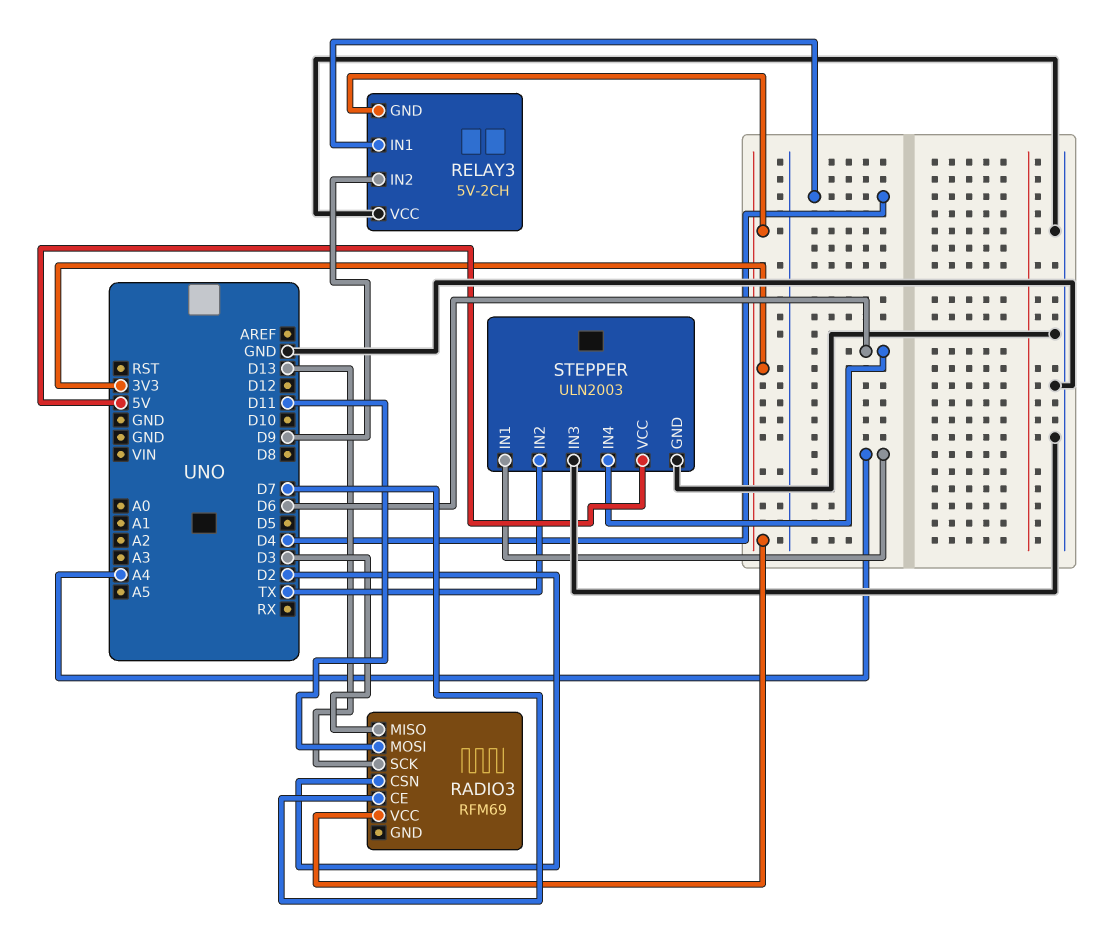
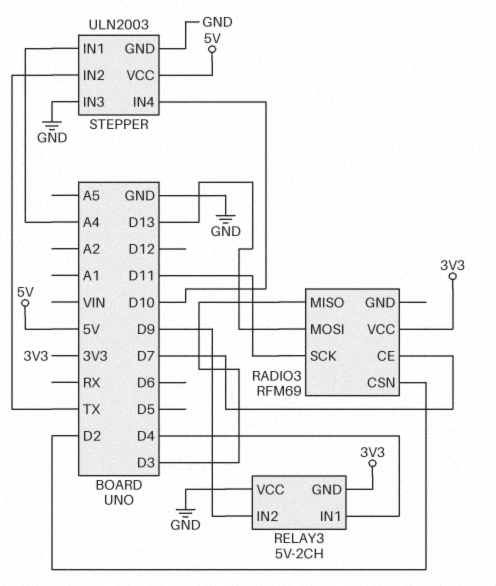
RADIO3 pin MOSI: D11 -> D13
RADIO3 pin SCK: D13 -> D11
STEPPER pin IN4: D6 -> D10

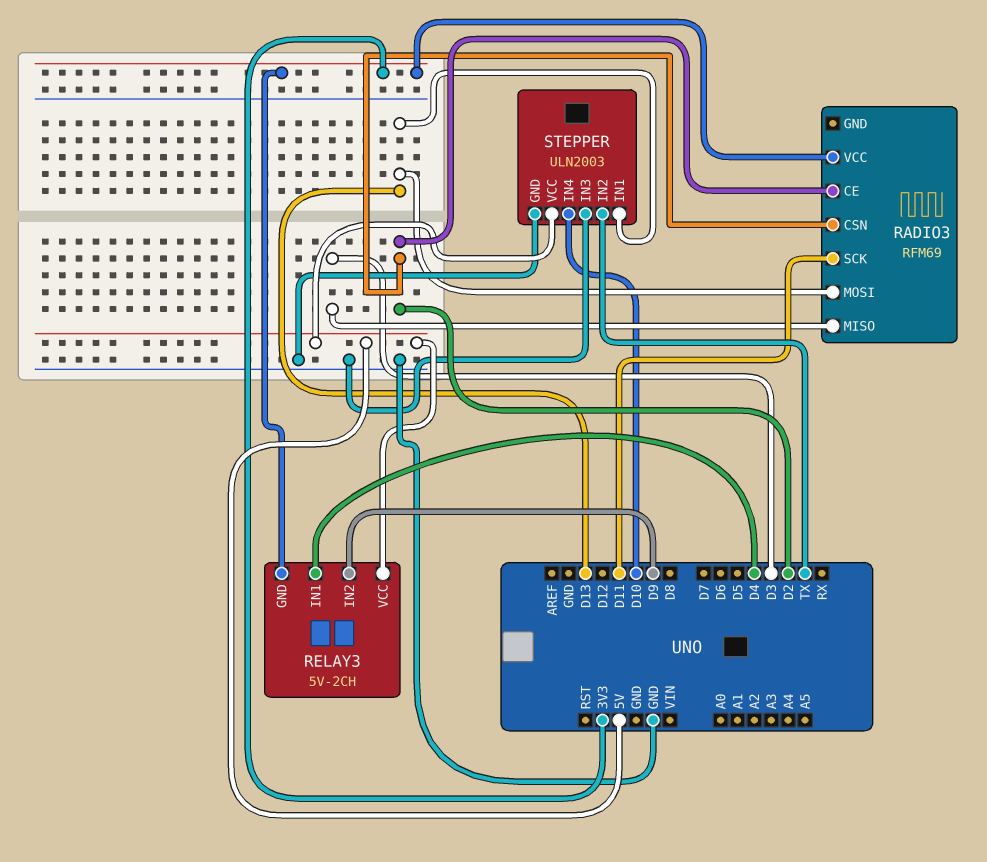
RADIO3 pin CE: D7 -> D2
RELAY3 pin VCC: GND -> 5V
STEPPER pin IN1: A4 -> D13

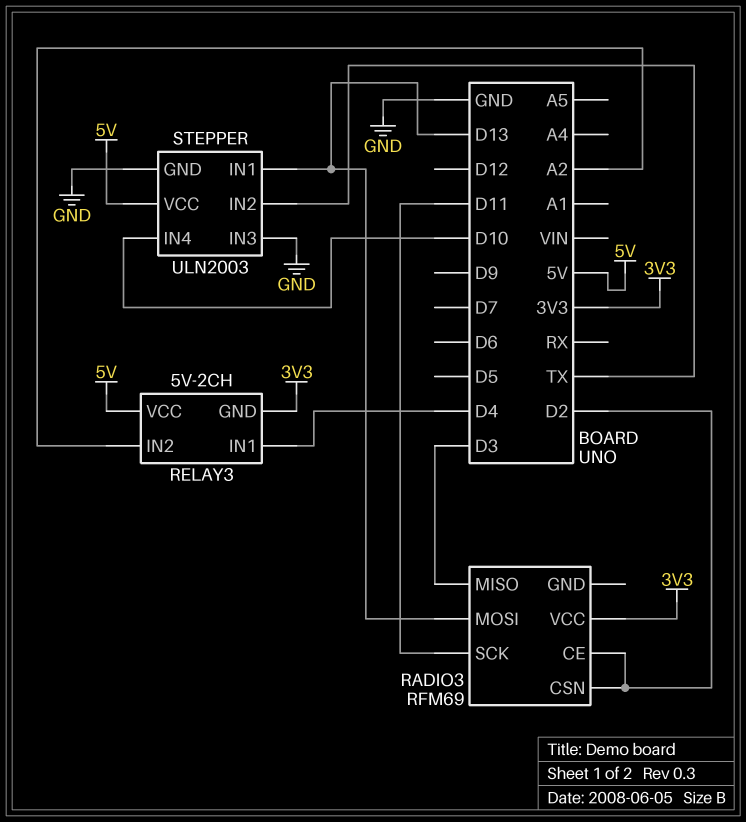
RELAY3 pin IN2: D9 -> A2

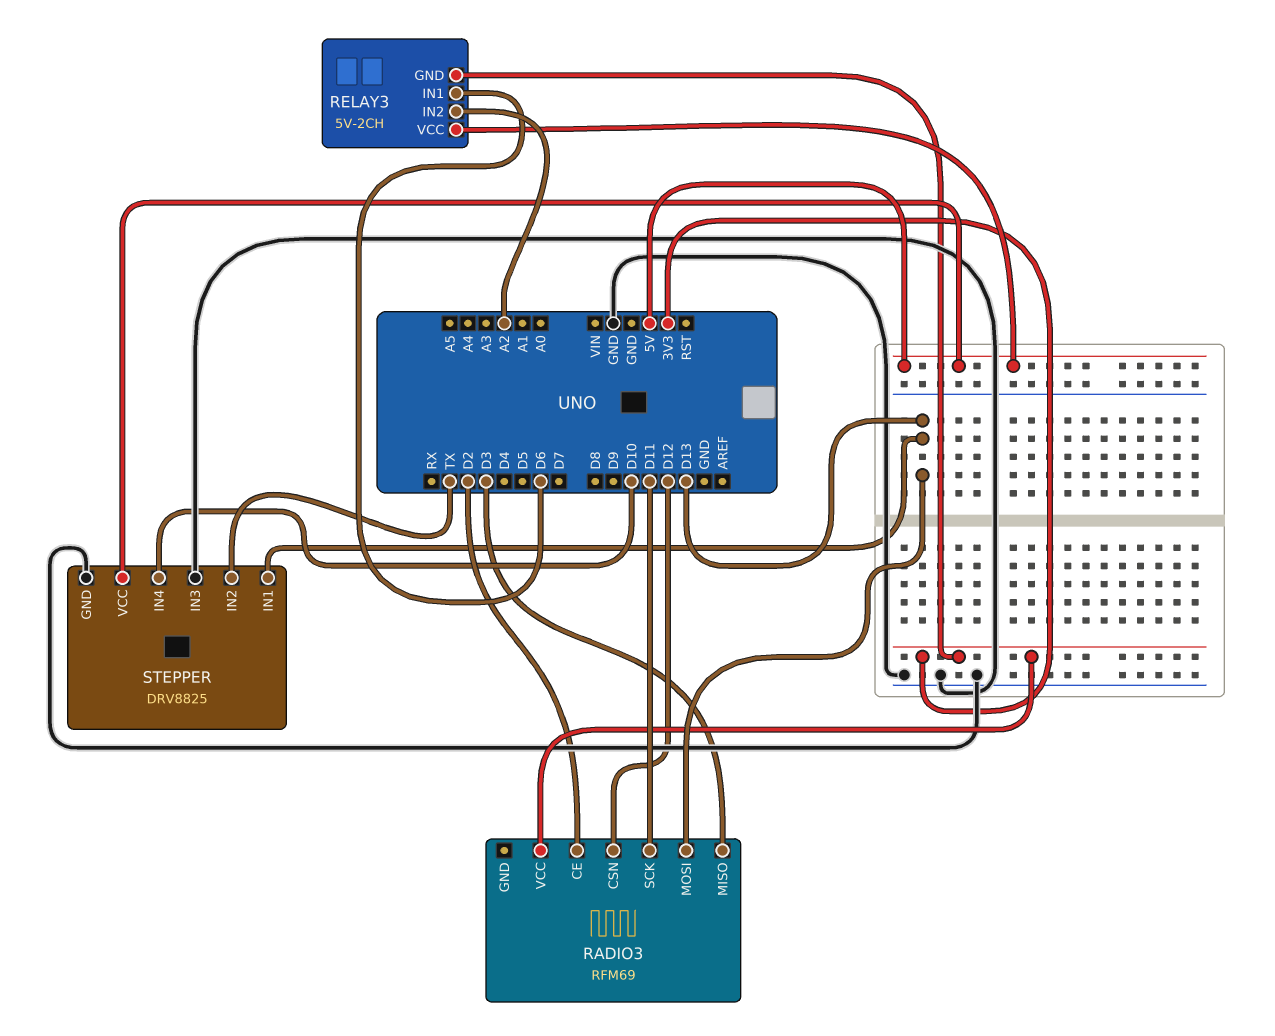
RADIO3 pin CSN: D2 -> D12
RELAY3 pin IN1: D4 -> D6
STEPPER: ULN2003 -> DRV8825

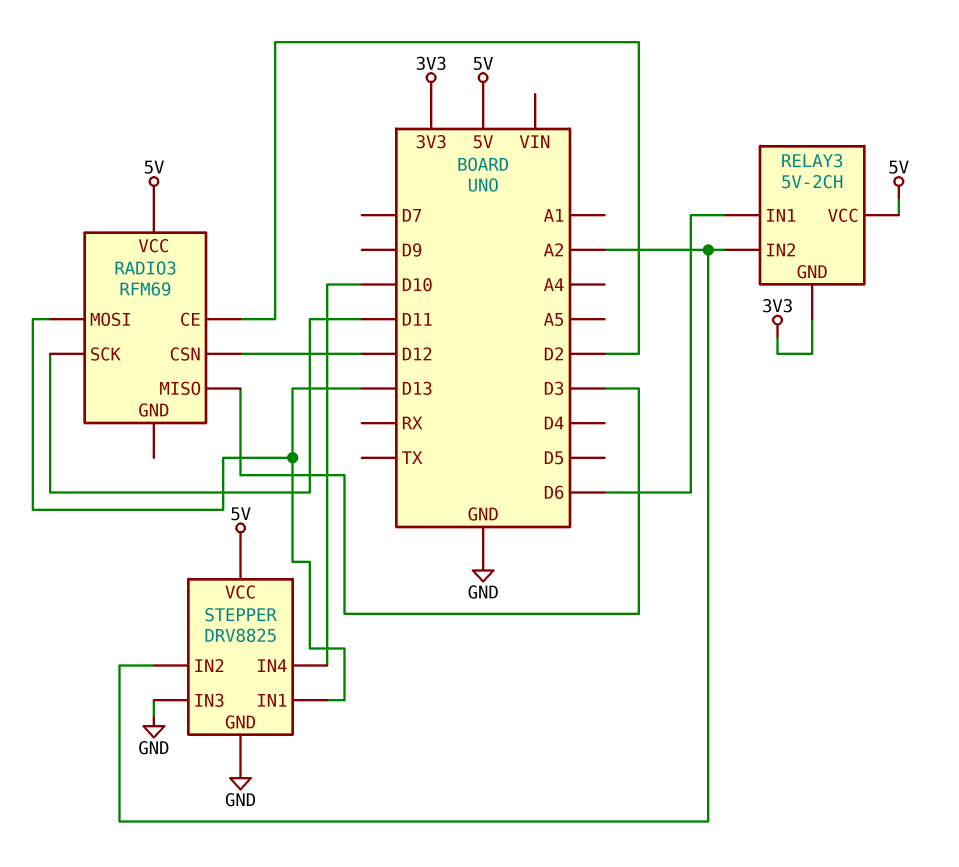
RADIO3 pin VCC: 3V3 -> 5V
STEPPER pin IN2: TX -> A2

